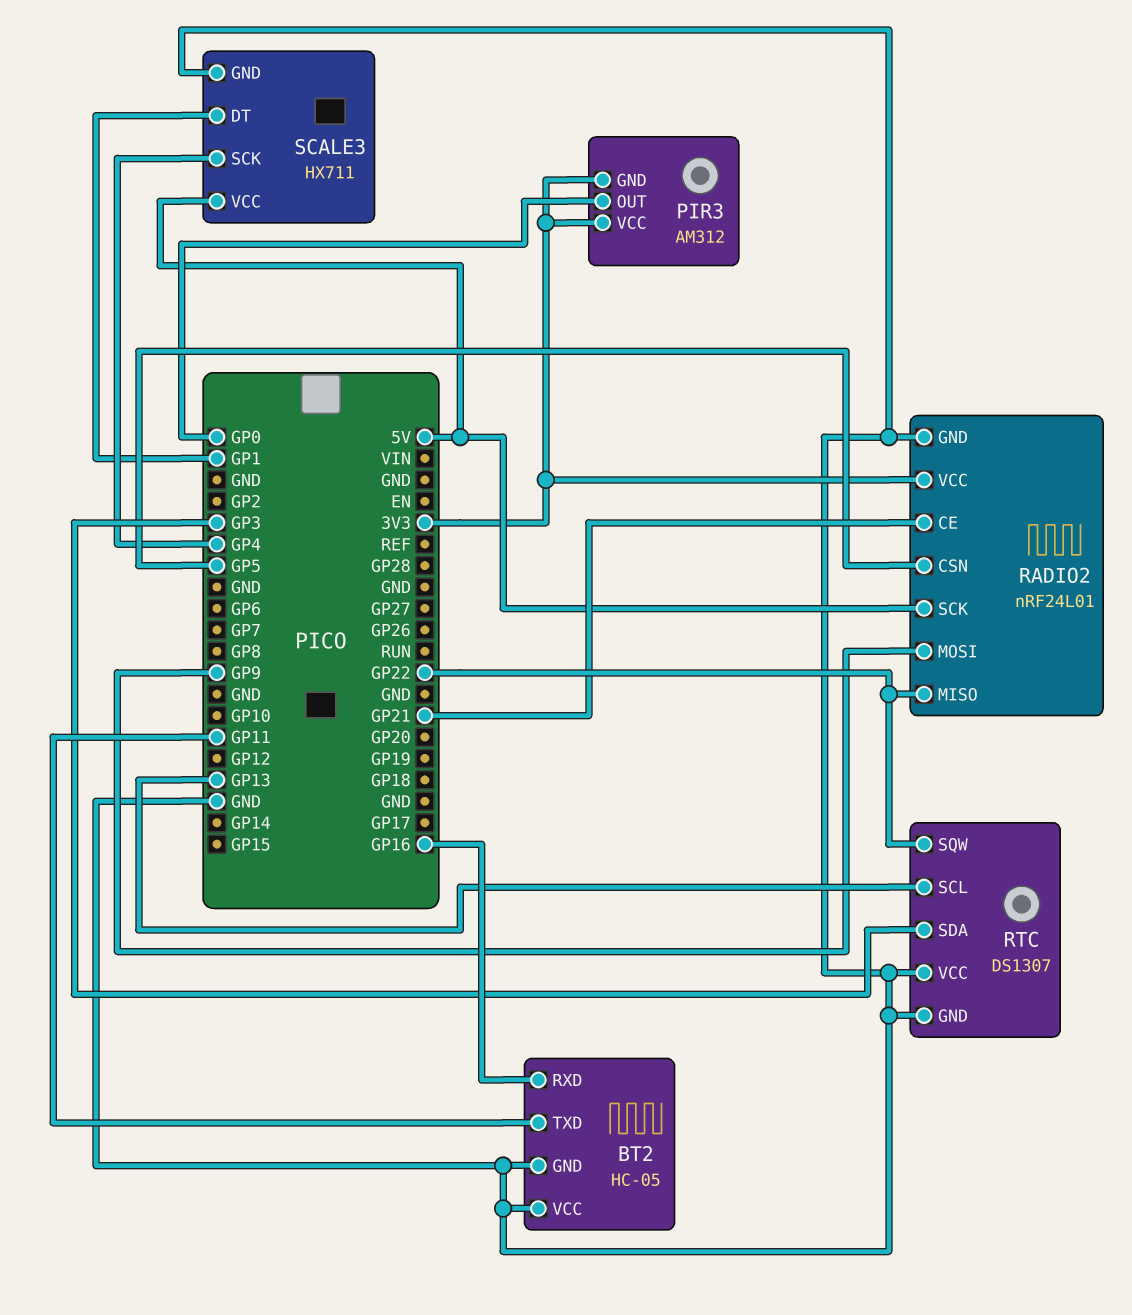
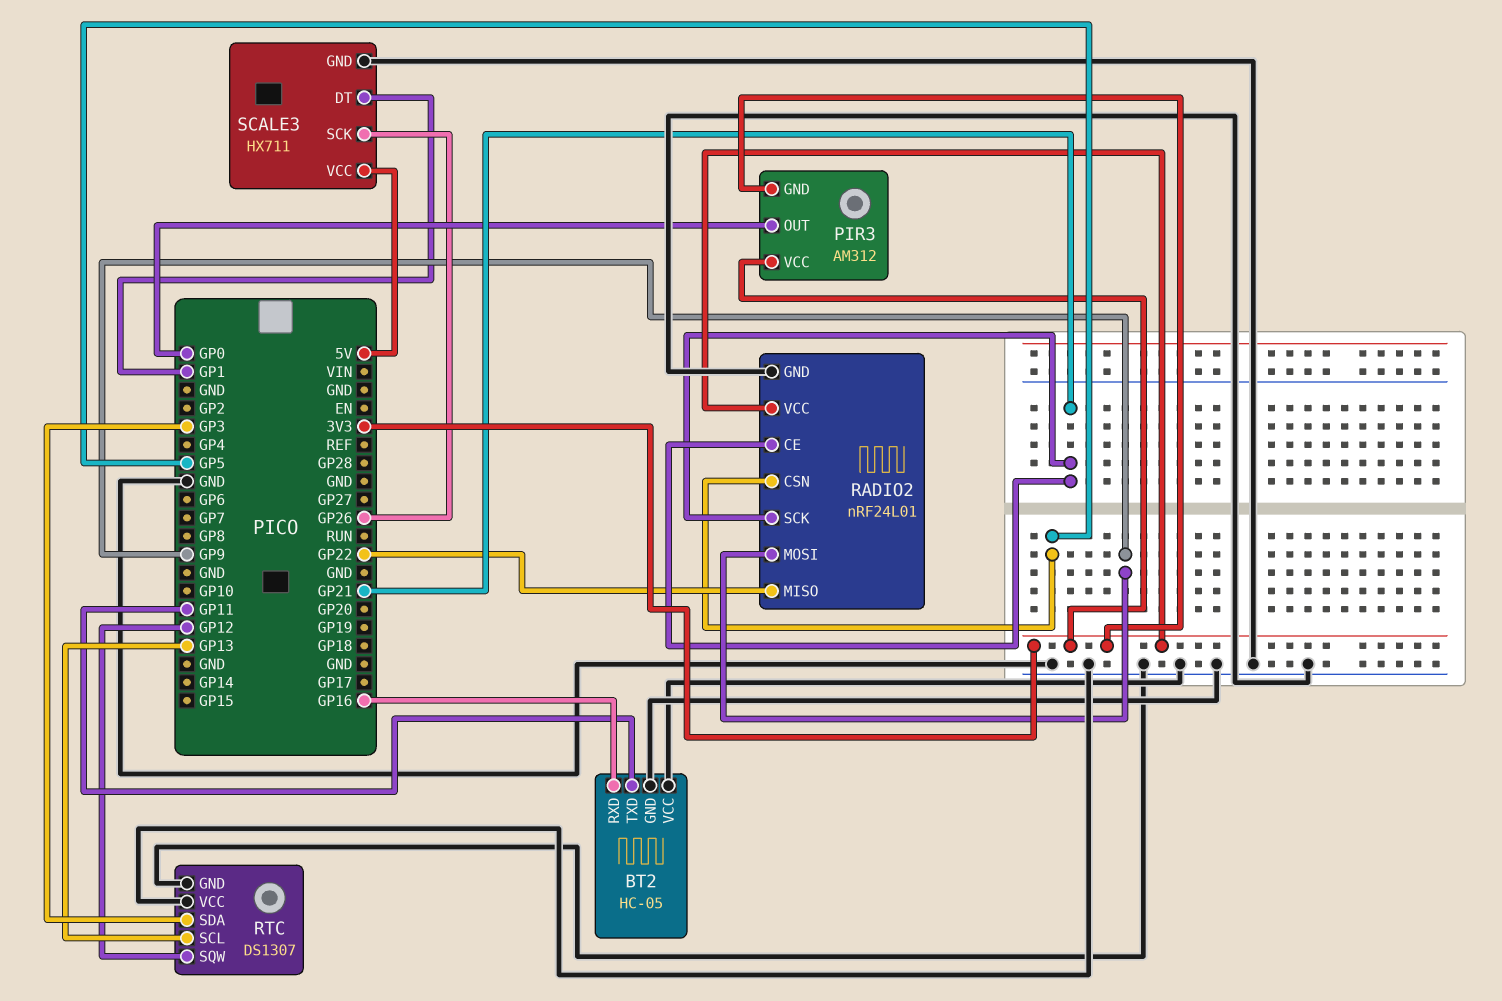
RADIO2 pin SCK: 5V -> GP21
RTC pin SQW: GP22 -> GP12
SCALE3 pin SCK: GP4 -> GP26

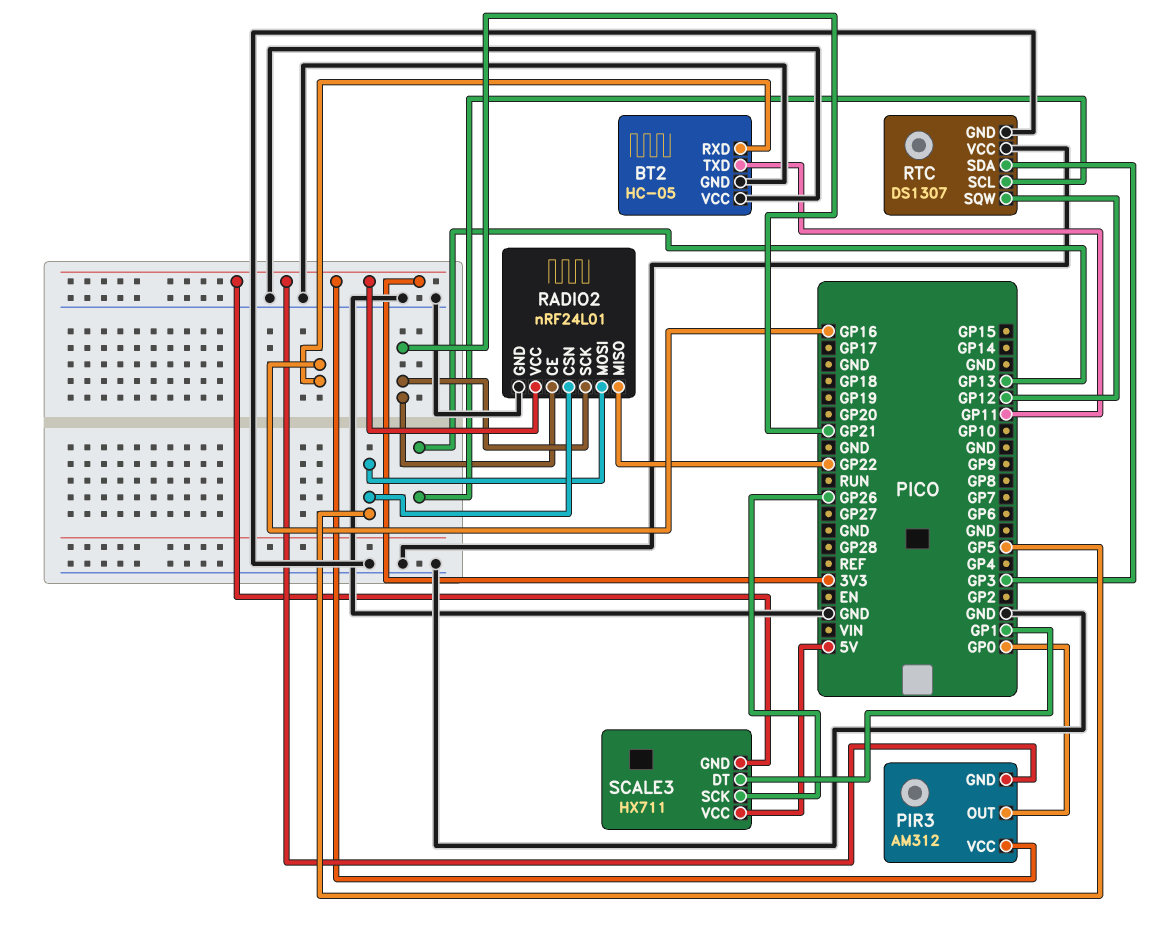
RADIO2 pin MOSI: GP9 -> GP5
SCALE3 pin GND: GND -> 3V3

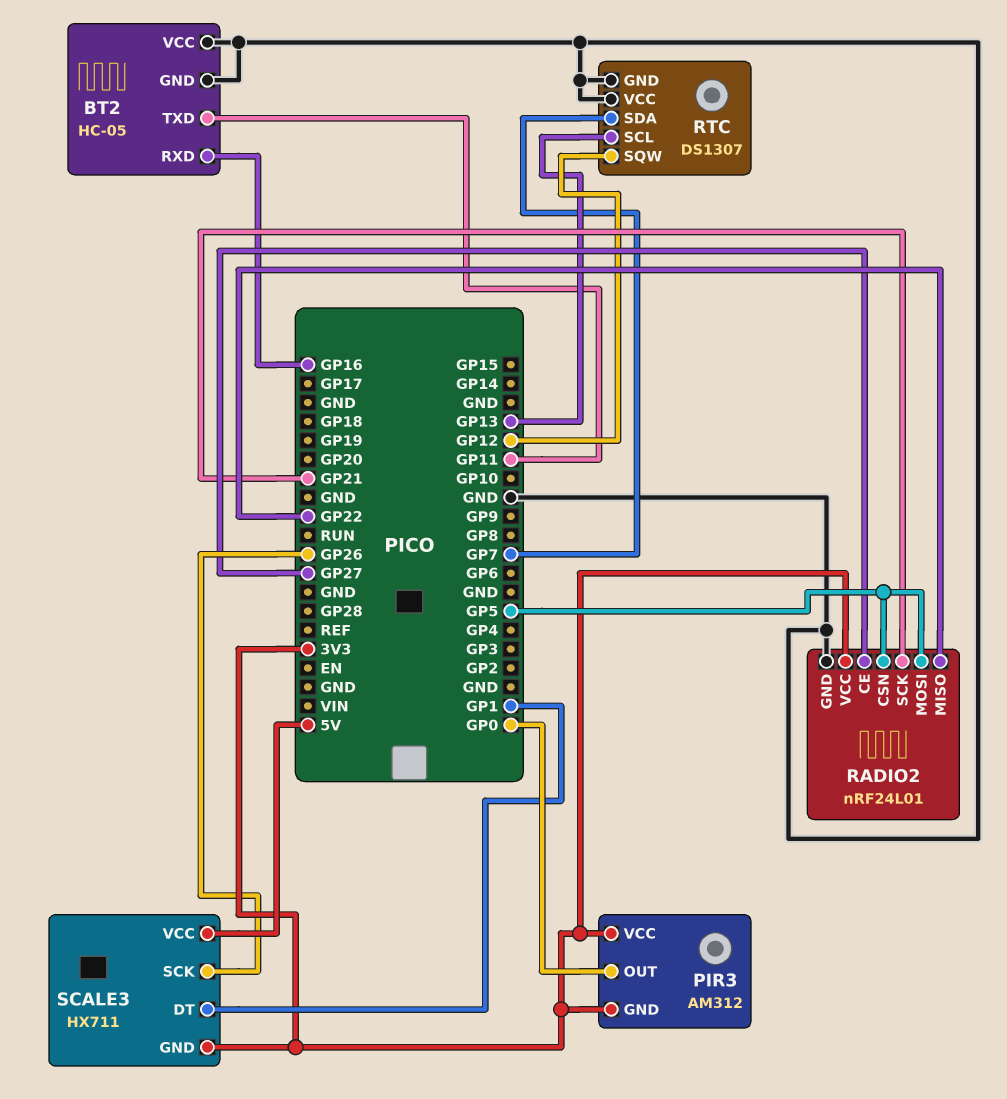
RADIO2 pin CE: GP21 -> GP27
RTC pin SDA: GP3 -> GP7

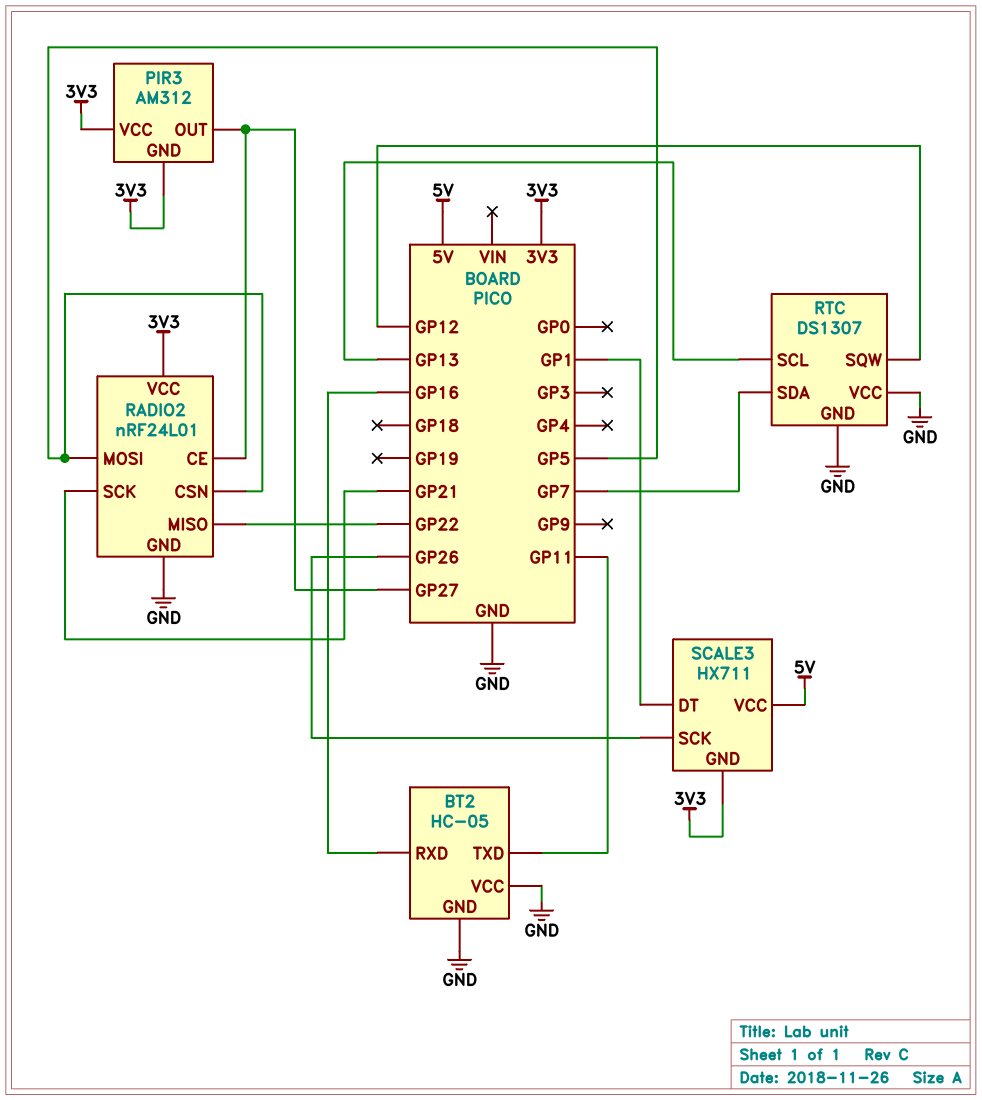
PIR3 pin OUT: GP0 -> GP27

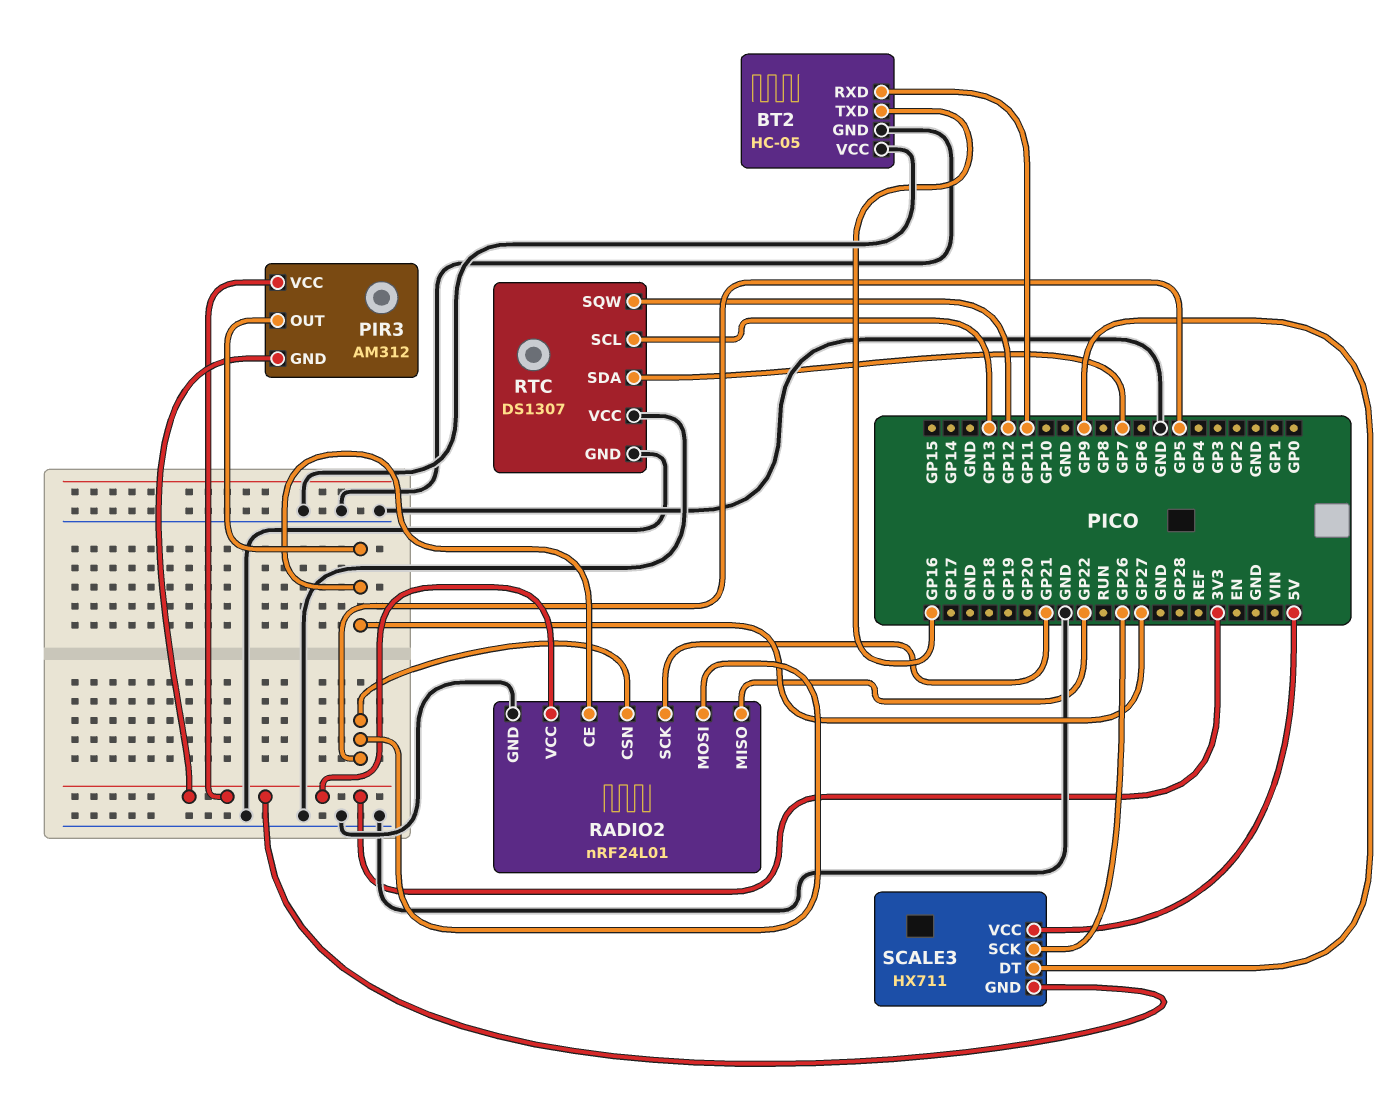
BT2 pin RXD: GP16 -> GP11
BT2 pin TXD: GP11 -> GP16
SCALE3 pin DT: GP1 -> GP9

